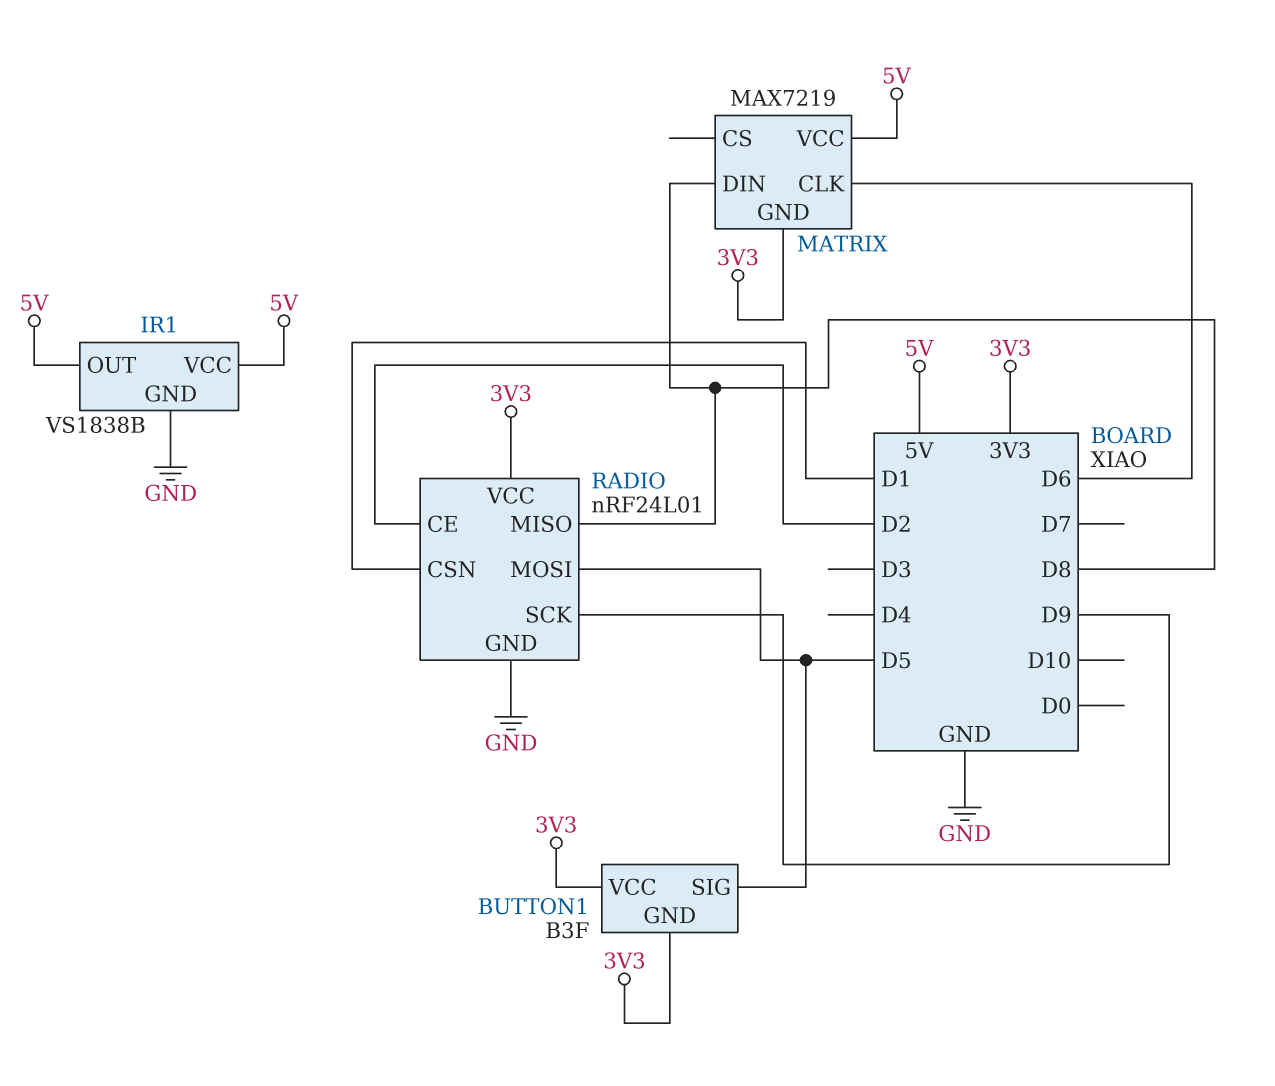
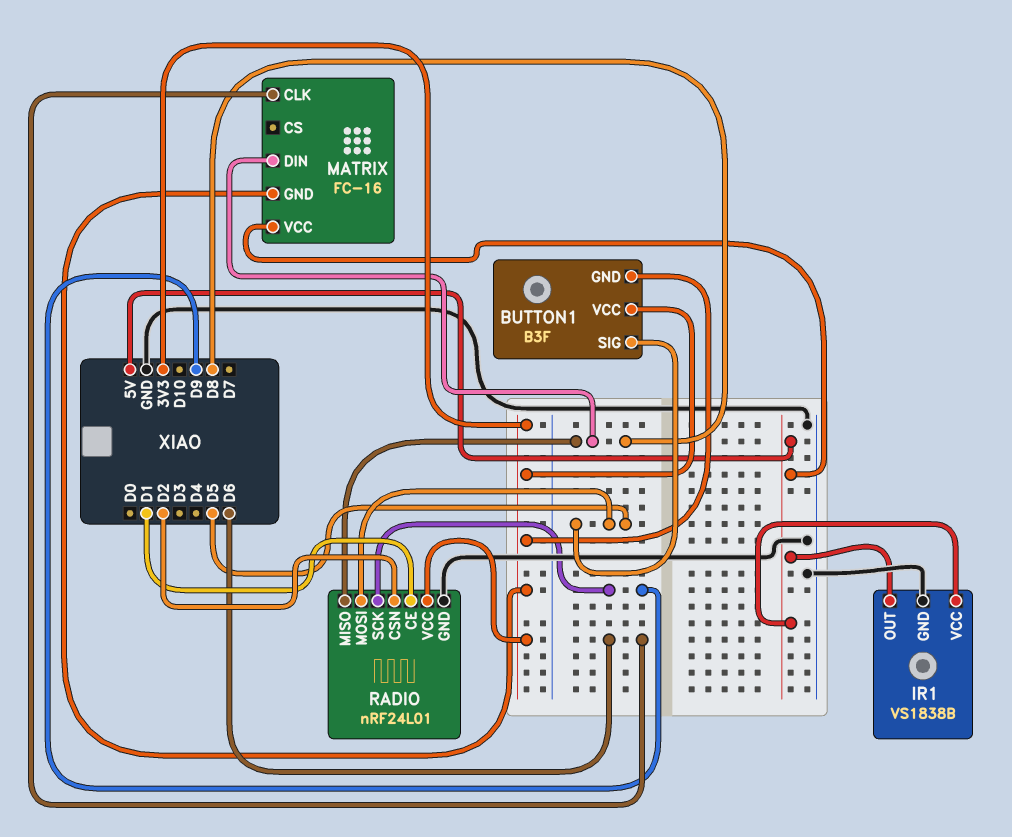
MATRIX: MAX7219 -> FC-16
RADIO pin CE: D2 -> D1
RADIO pin CSN: D1 -> D2

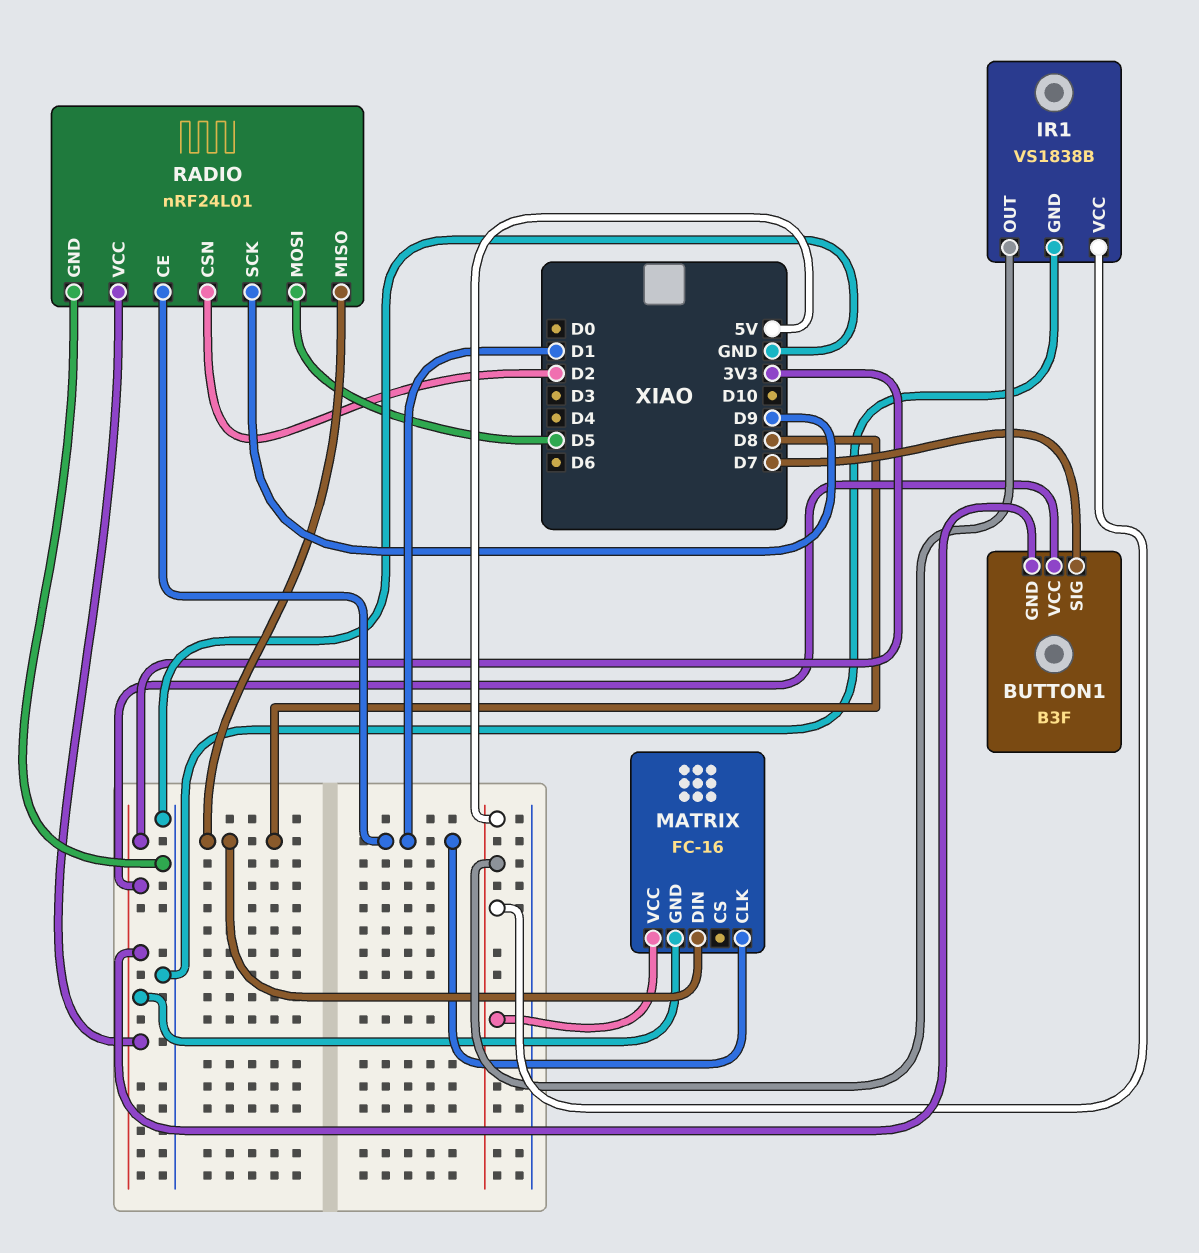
BUTTON1 pin SIG: D5 -> D7
MATRIX pin CLK: D6 -> D1

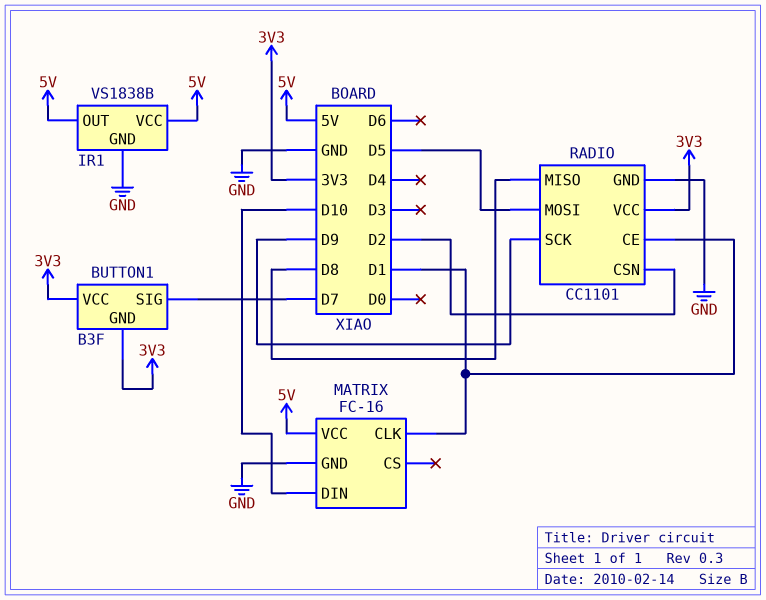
MATRIX pin DIN: D8 -> D10
MATRIX pin GND: 3V3 -> GND
RADIO: nRF24L01 -> CC1101

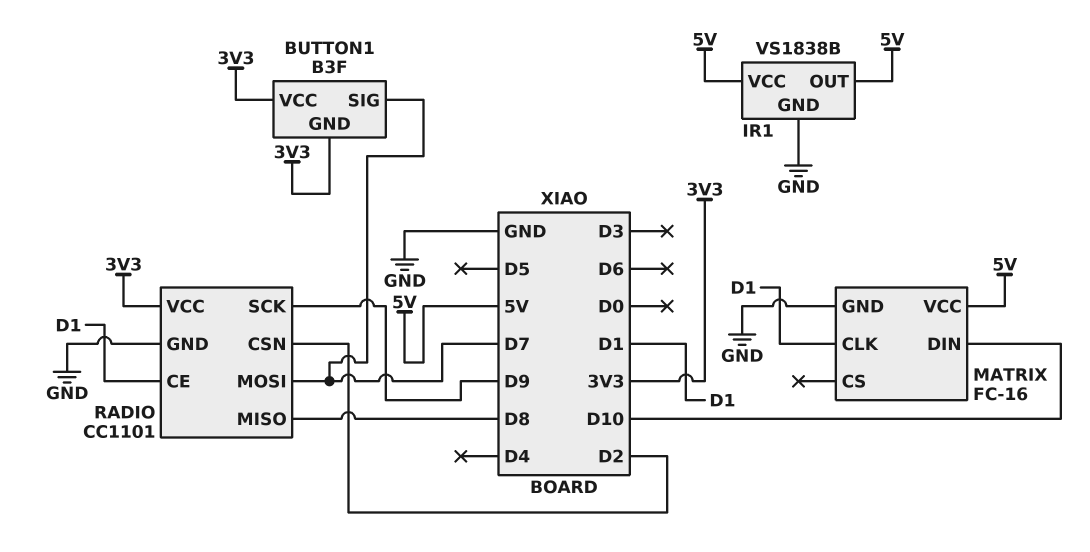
RADIO pin MOSI: D5 -> D7

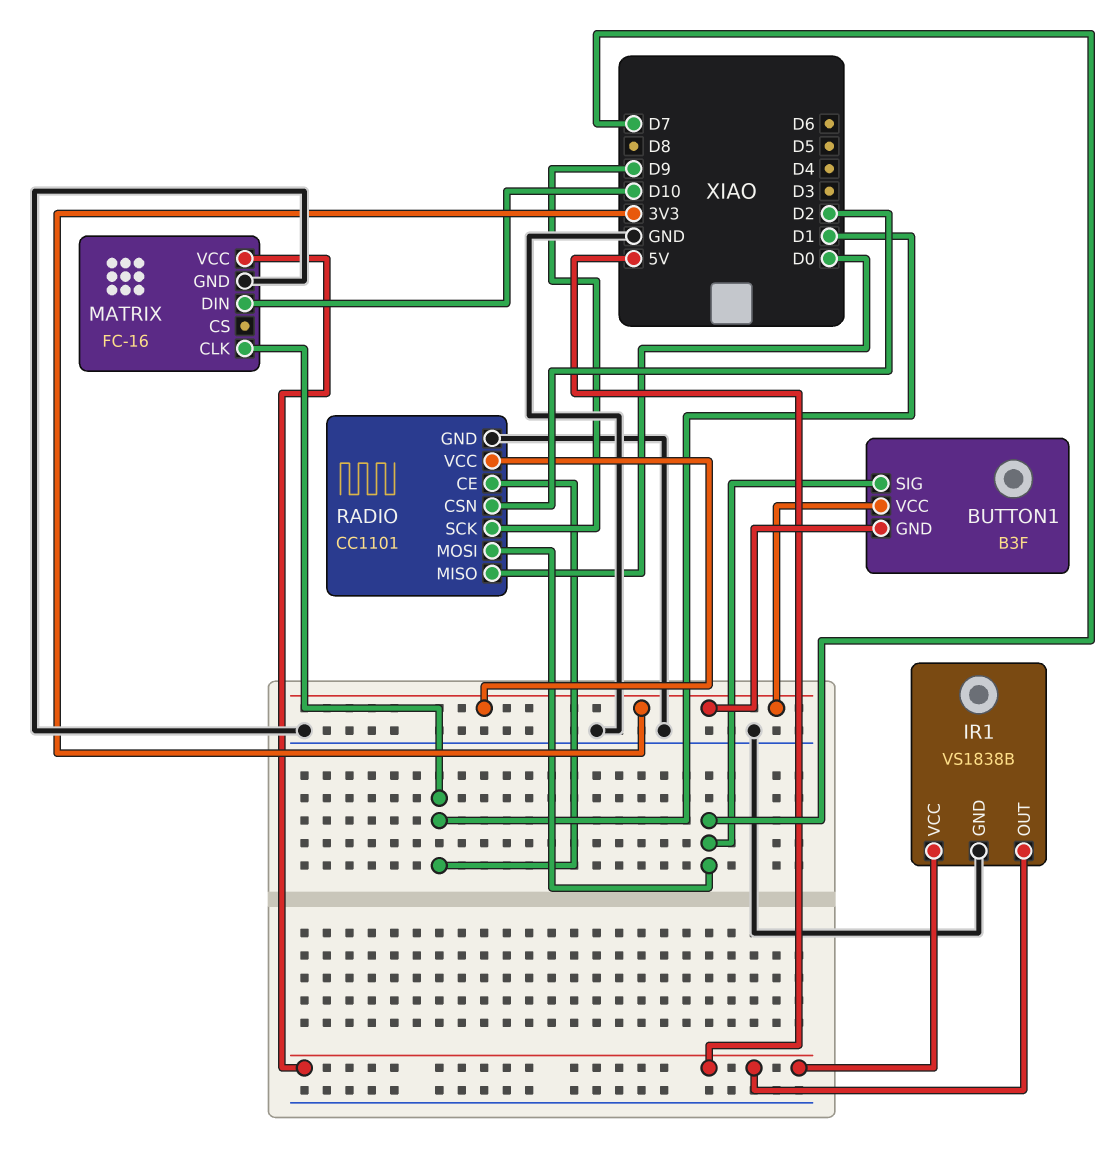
RADIO pin MISO: D8 -> D0

